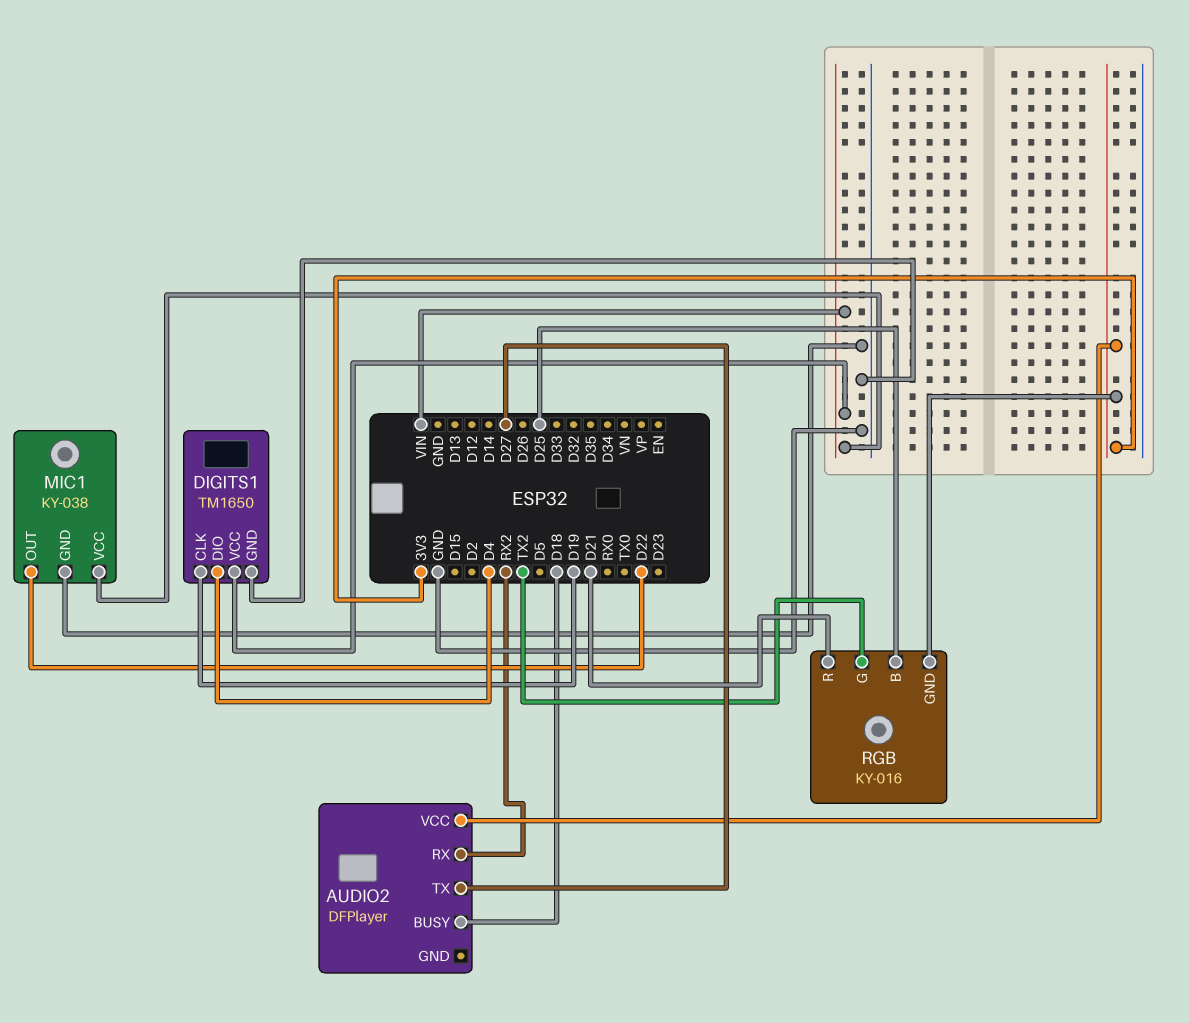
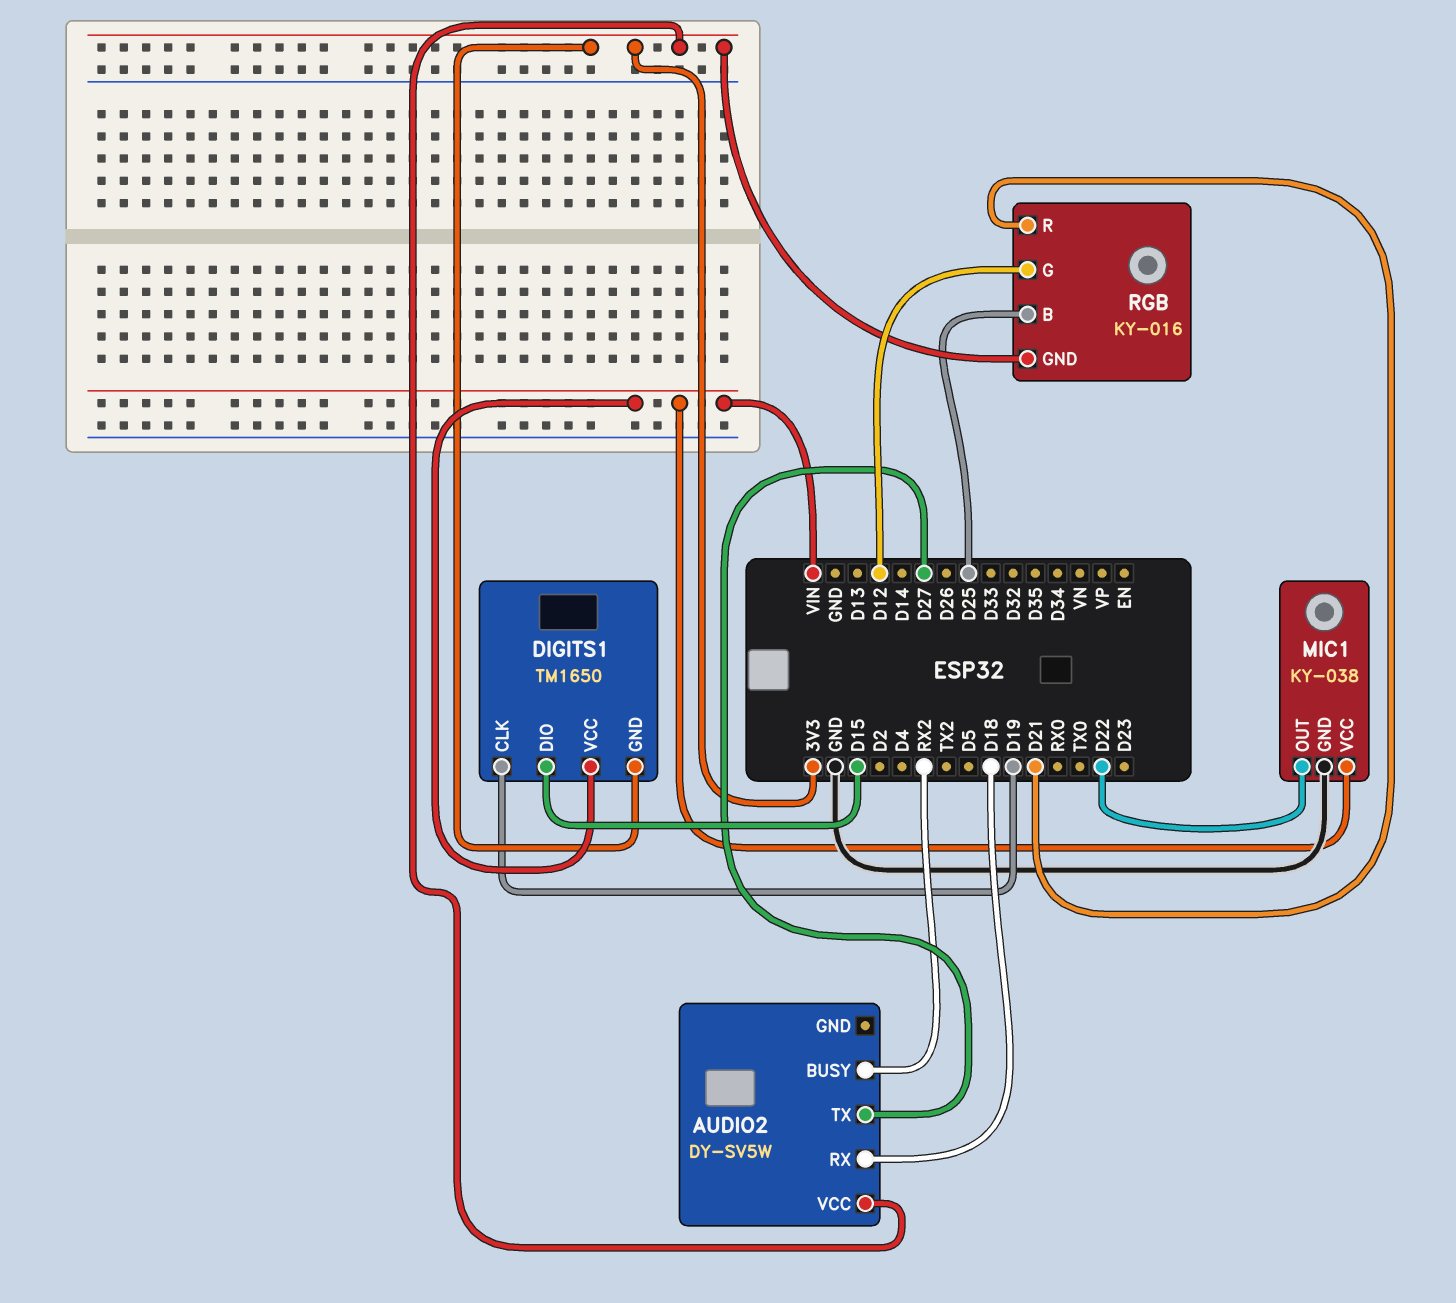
AUDIO2: DFPlayer -> DY-SV5W
AUDIO2 pin BUSY: D18 -> RX2
AUDIO2 pin RX: RX2 -> D18
DIGITS1 pin DIO: D4 -> D15
DIGITS1 pin GND: GND -> 3V3
RGB pin G: TX2 -> D12

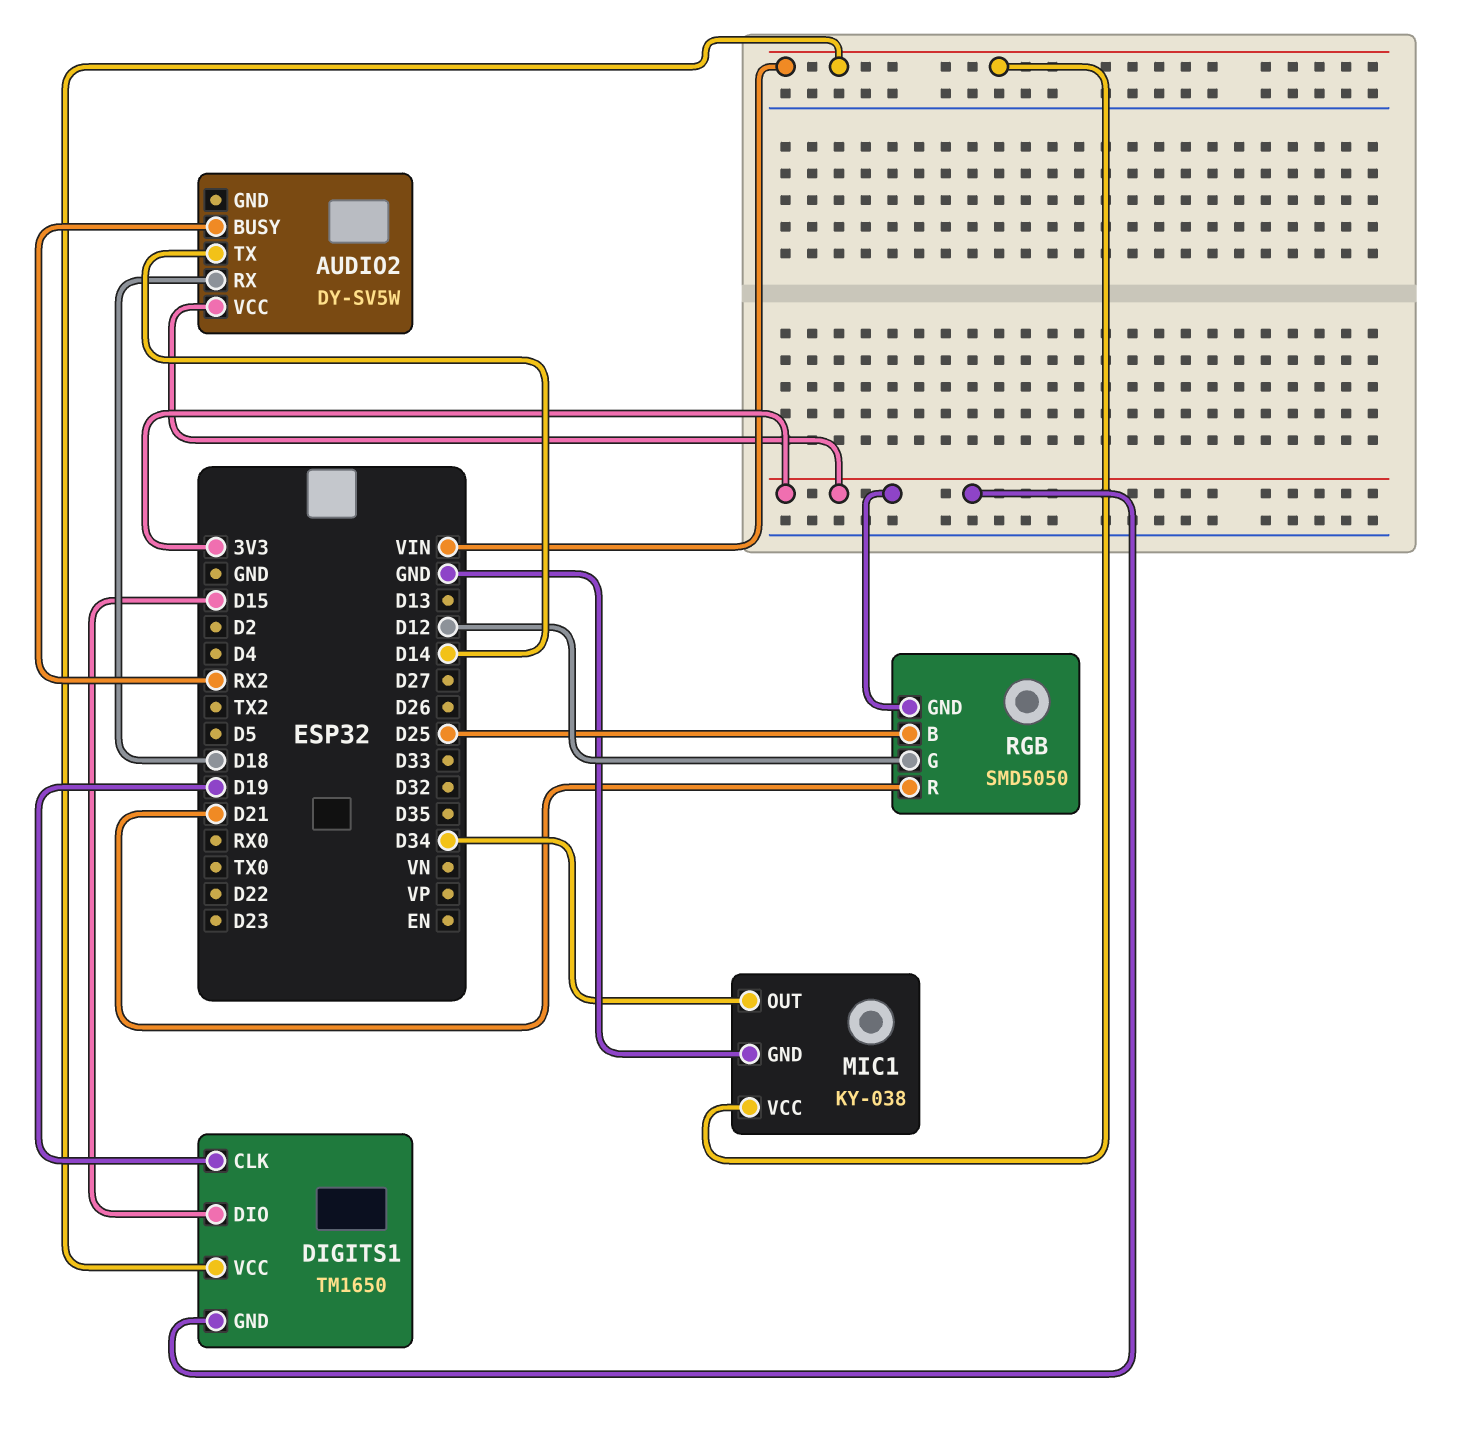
AUDIO2 pin TX: D27 -> D14
MIC1 pin OUT: D22 -> D34
RGB: KY-016 -> SMD5050

